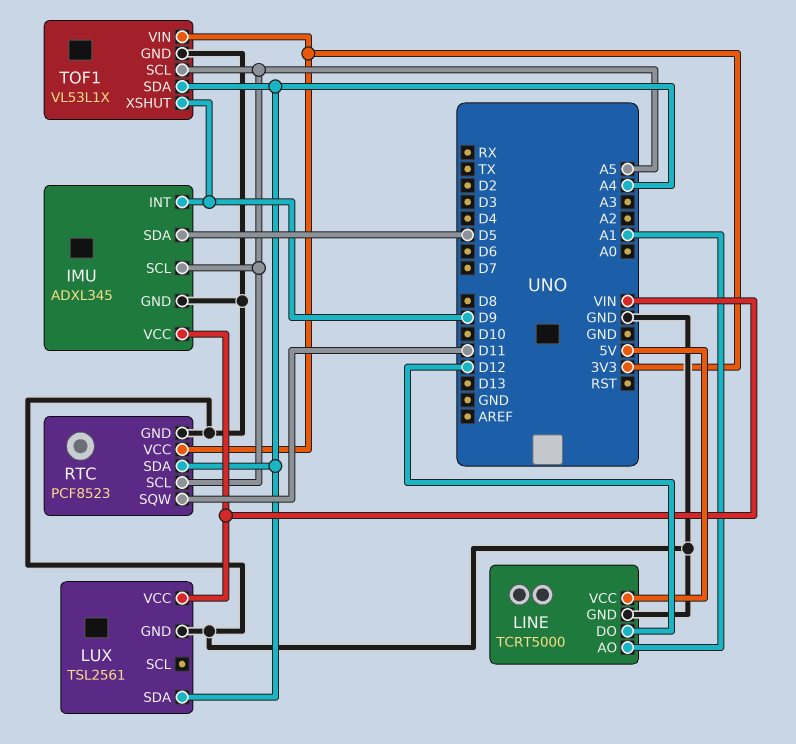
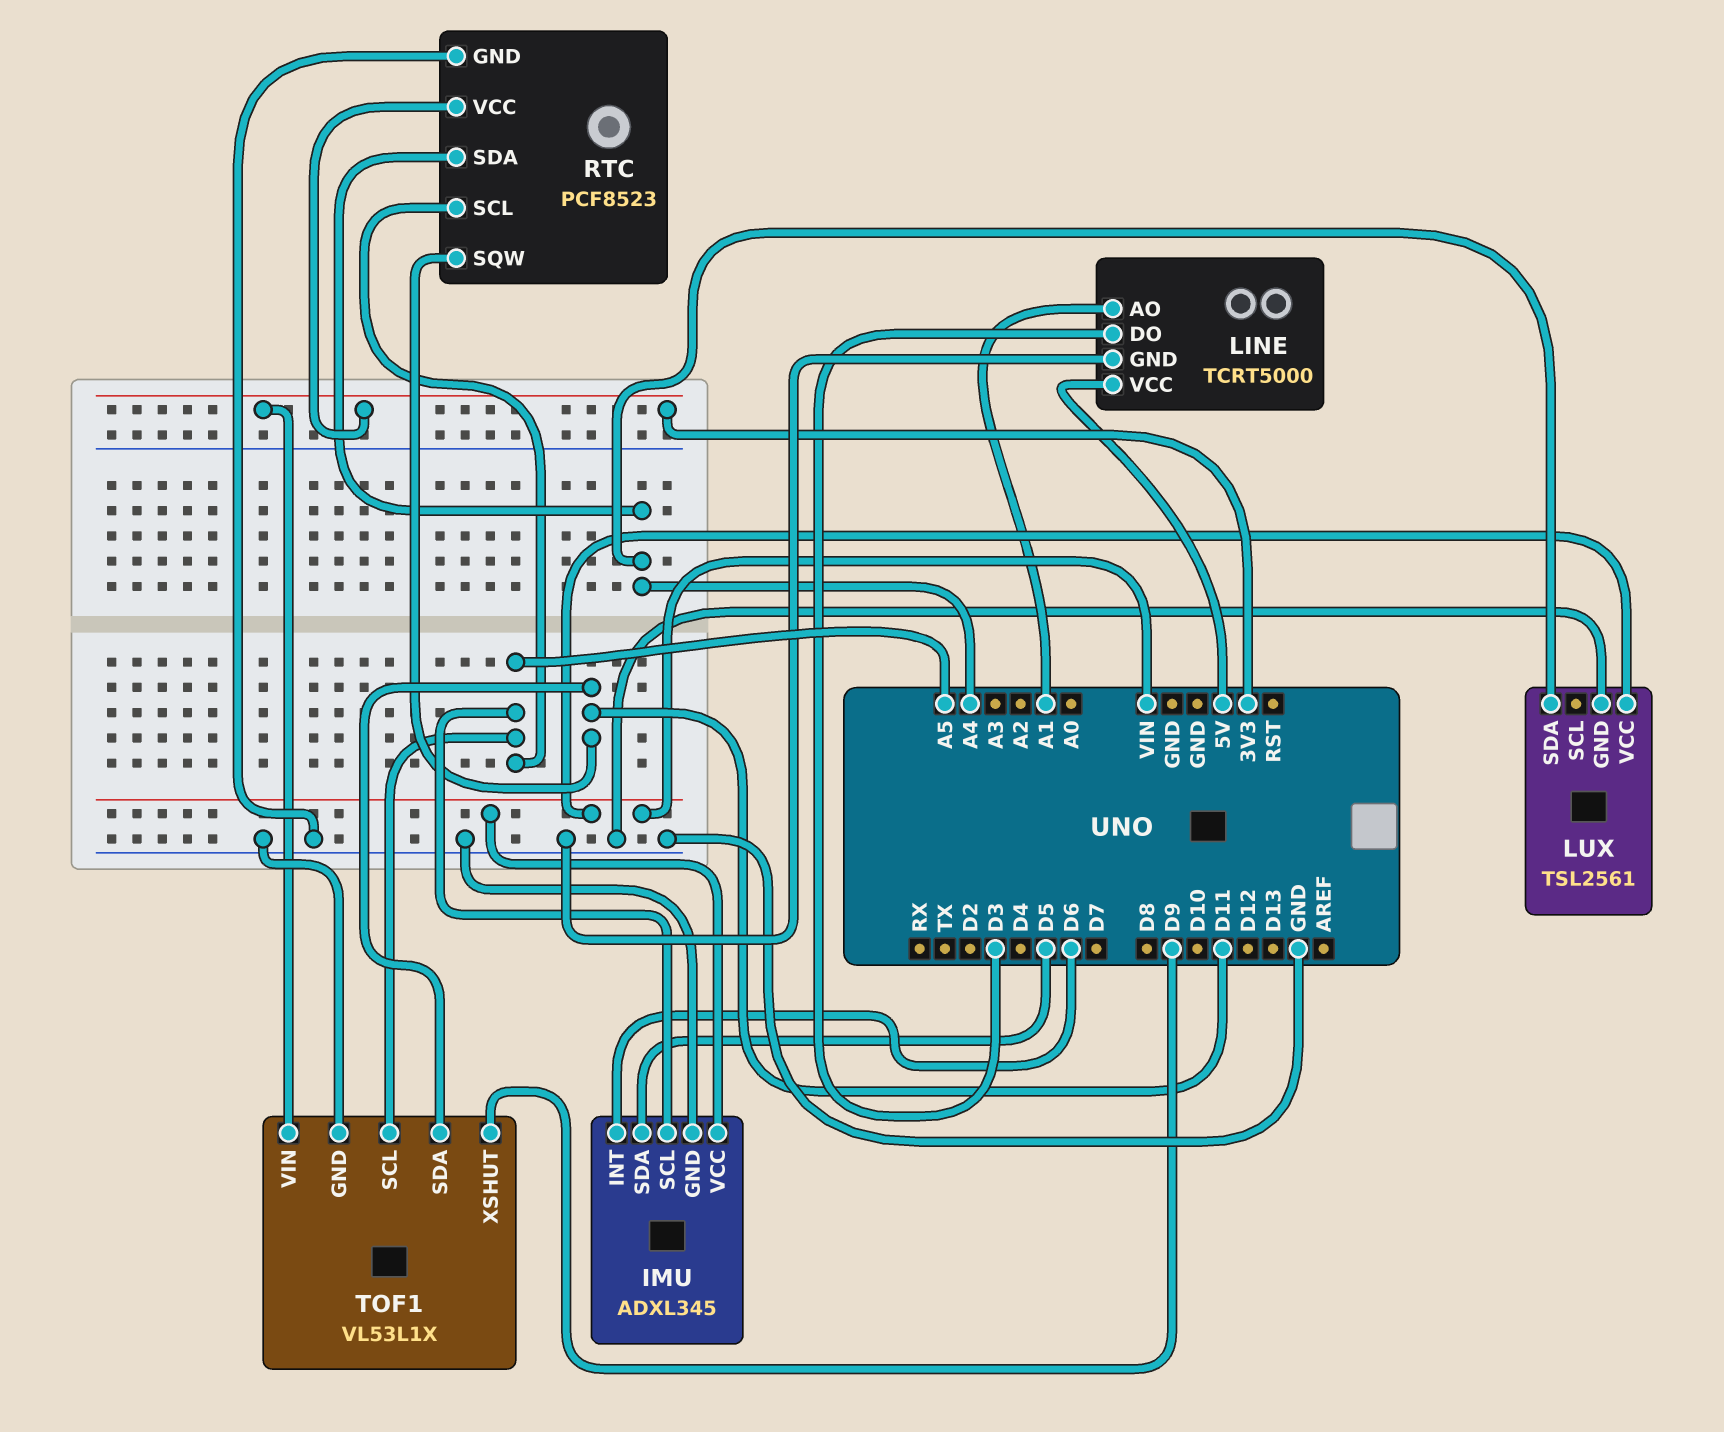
IMU pin INT: D9 -> D6
LINE pin DO: D12 -> D3
TOF1 pin SDA: A4 -> D11

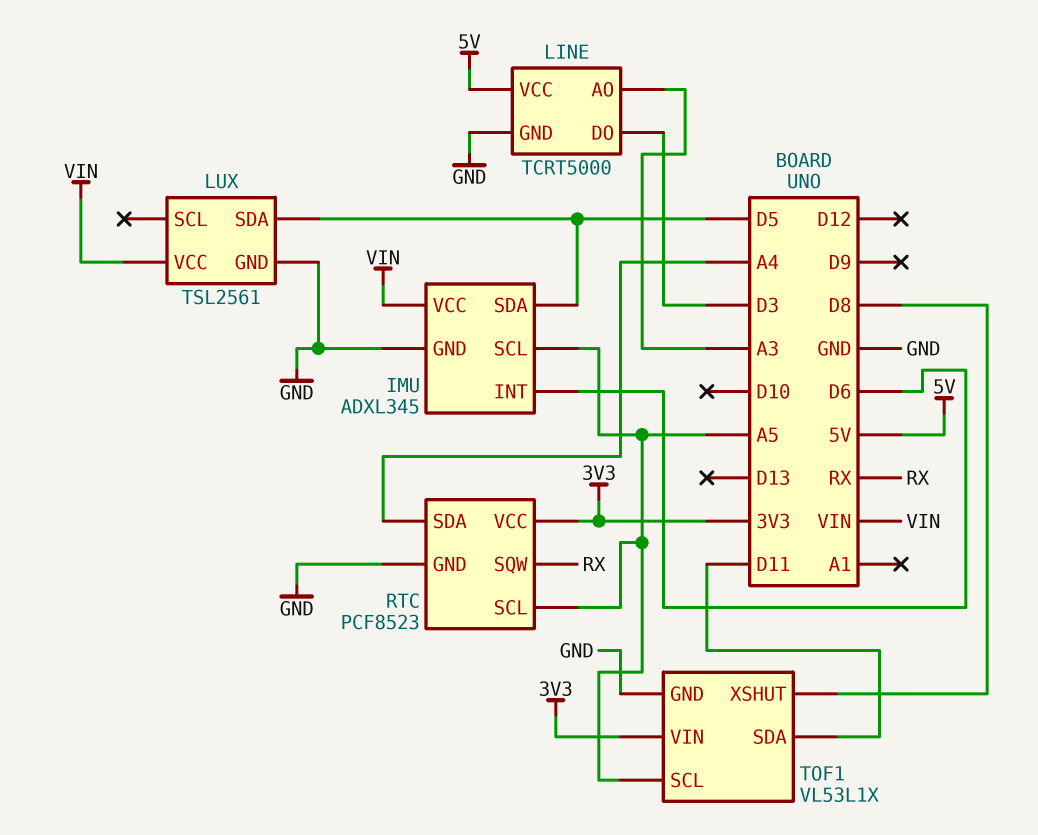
LINE pin AO: A1 -> A3
LUX pin SDA: A4 -> D5
RTC pin SQW: D11 -> RX
TOF1 pin XSHUT: D9 -> D8

